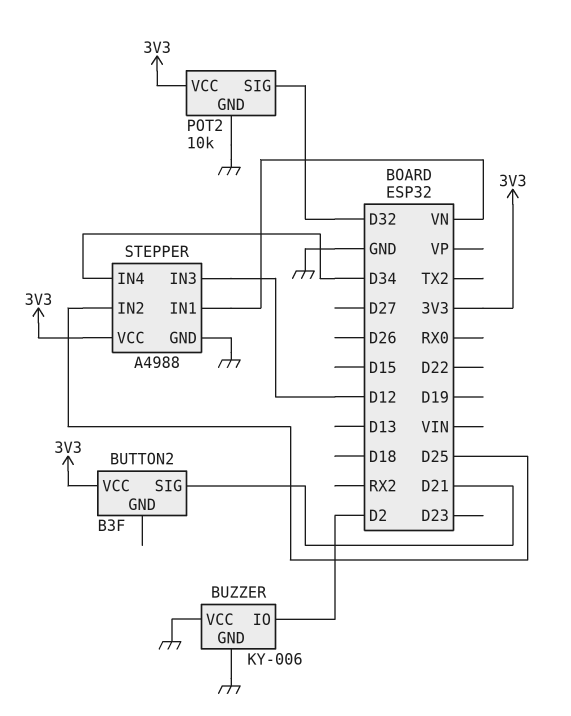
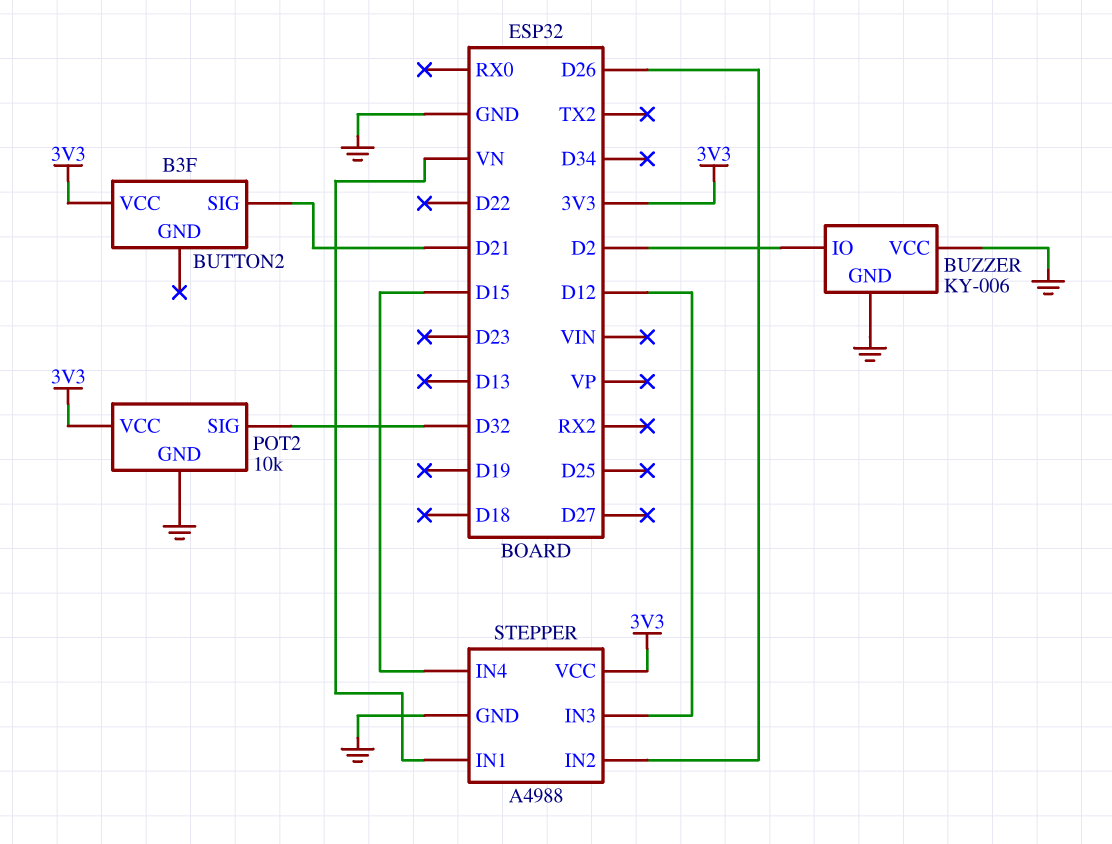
STEPPER pin IN2: D25 -> D26
STEPPER pin IN4: D34 -> D15

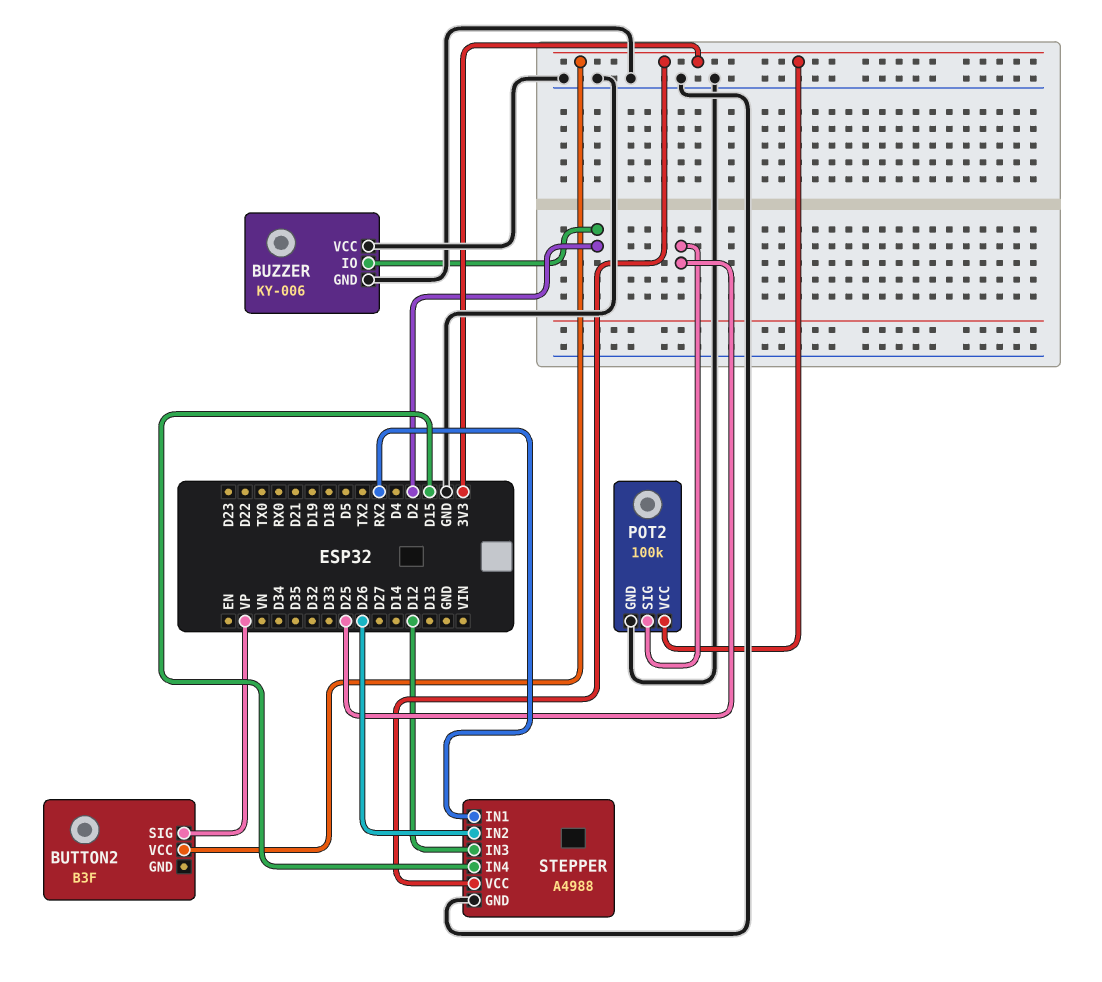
BUTTON2 pin SIG: D21 -> VP
POT2: 10k -> 100k
POT2 pin SIG: D32 -> D25
STEPPER pin IN1: VN -> RX2

